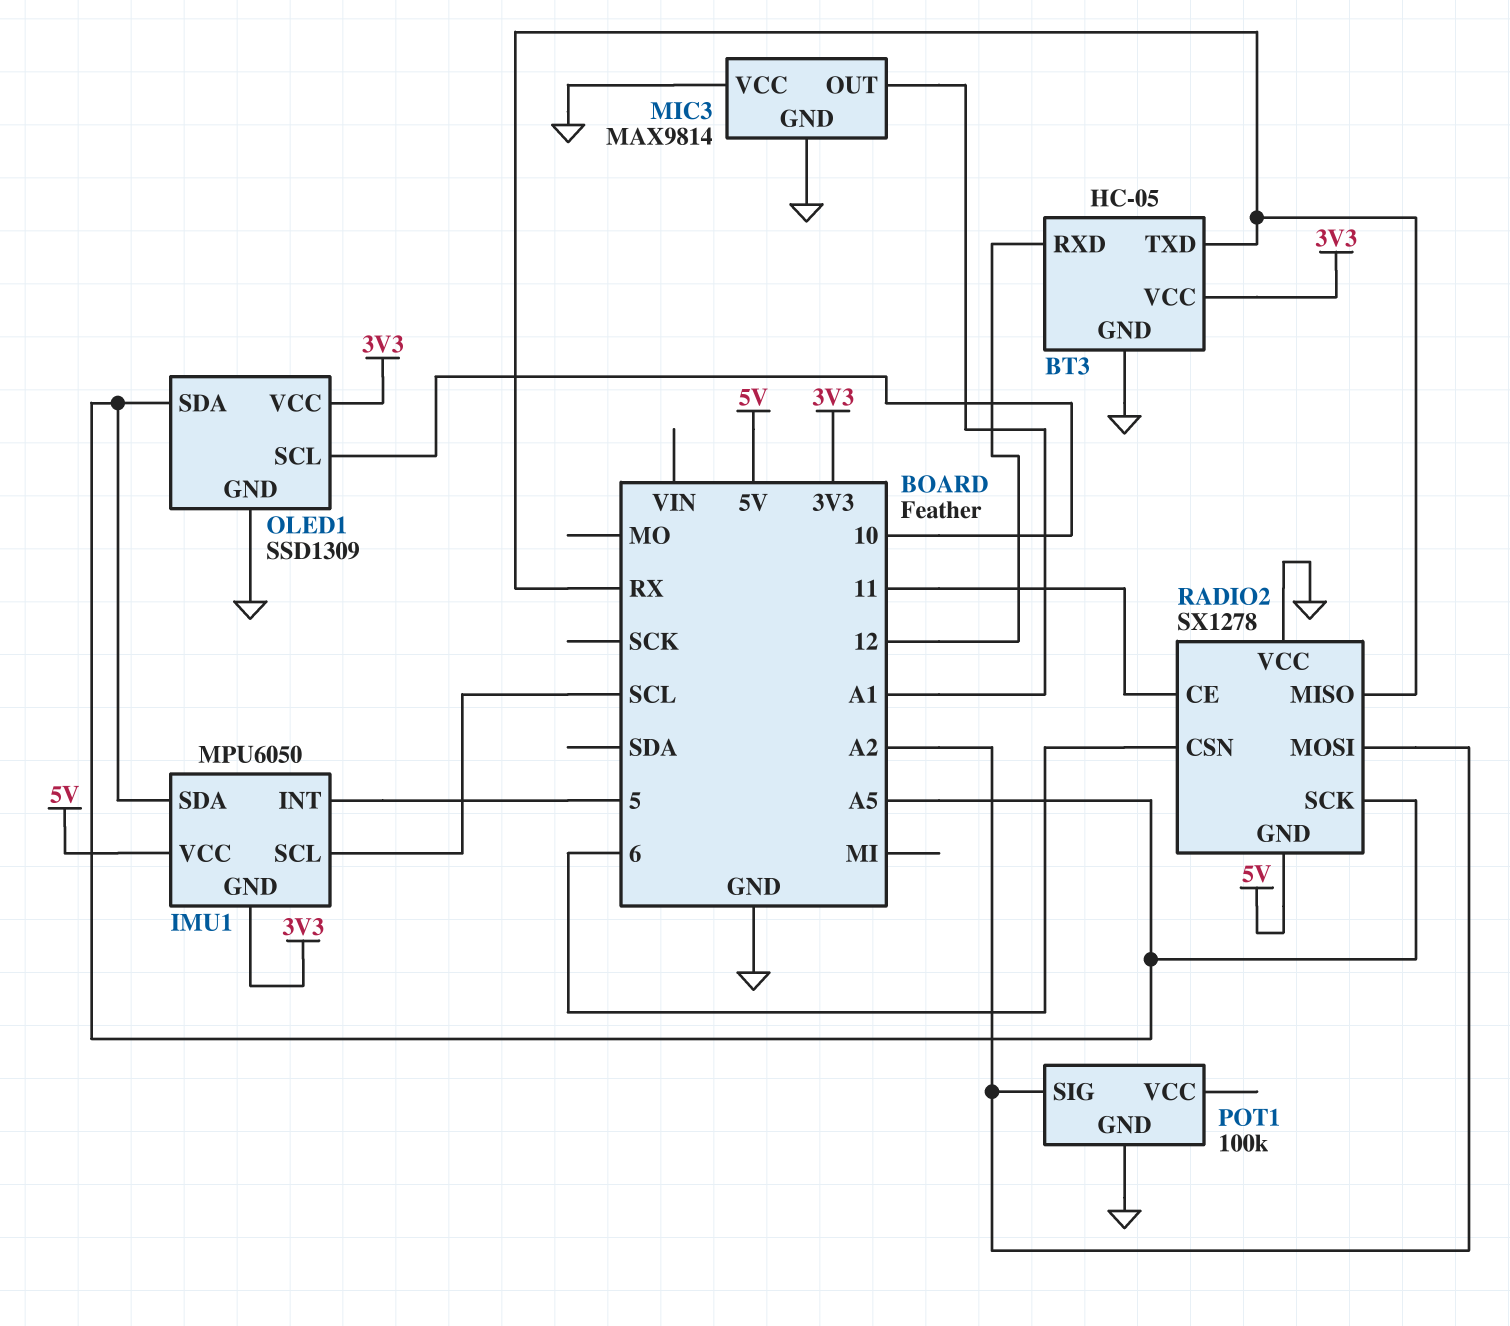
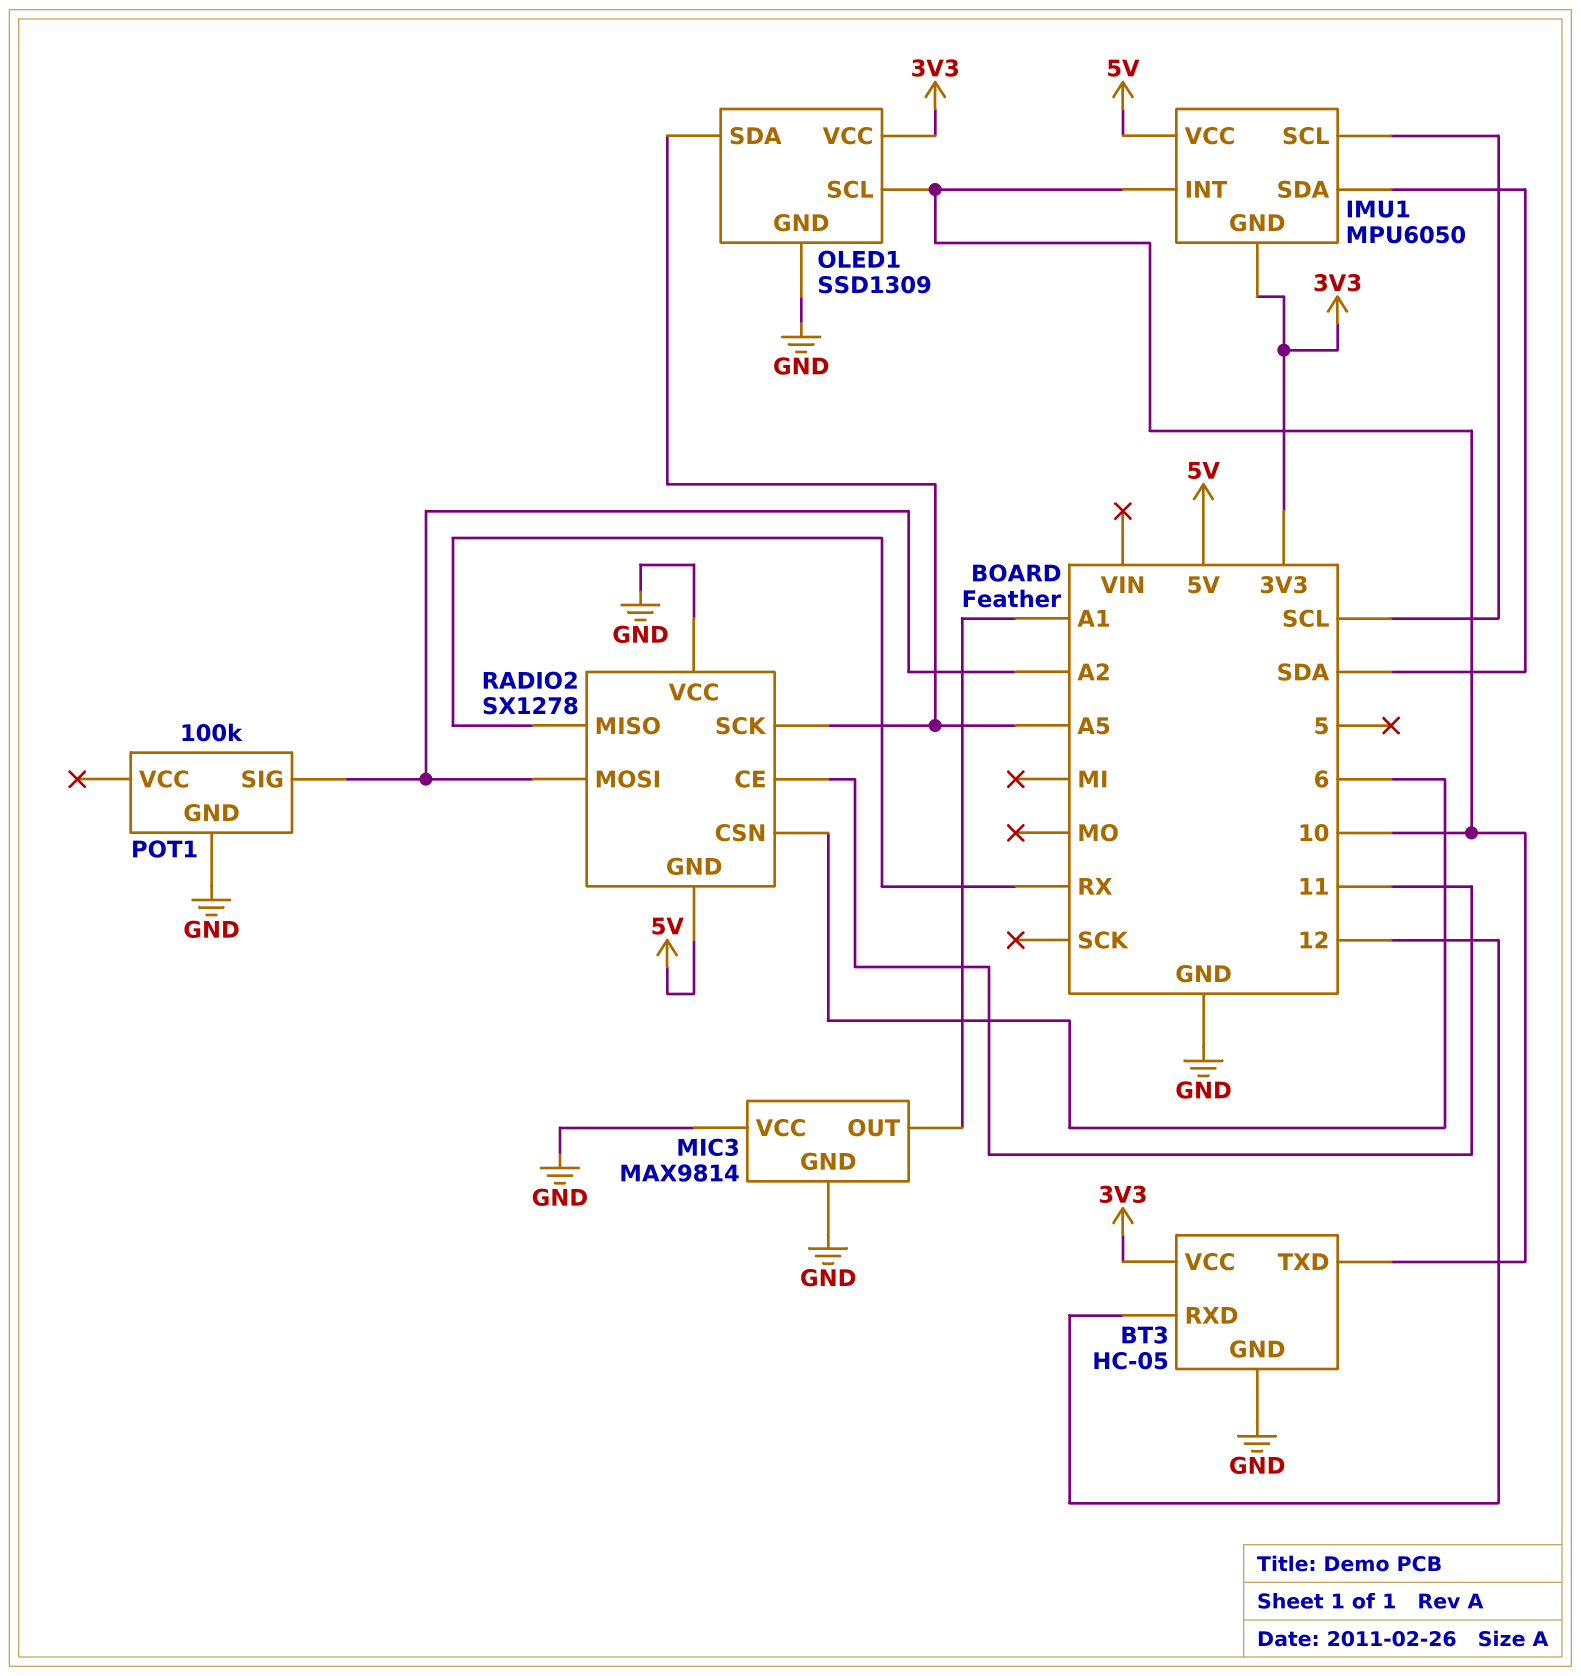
BT3 pin TXD: RX -> 10
IMU1 pin INT: 5 -> 10
IMU1 pin SDA: A5 -> SDA

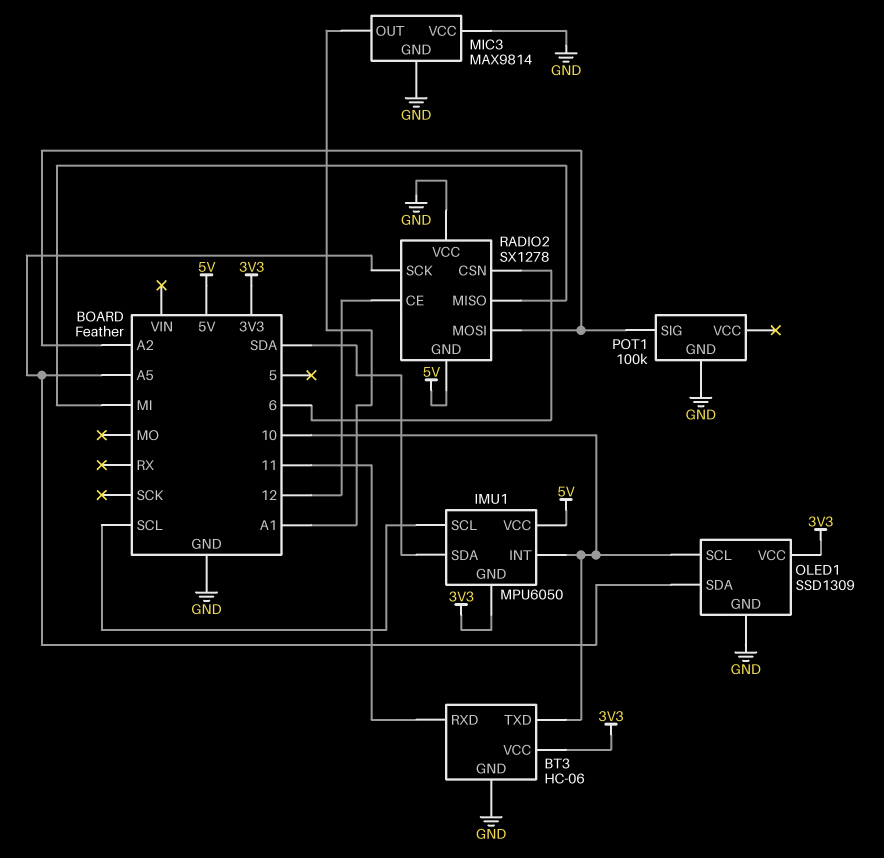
BT3: HC-05 -> HC-06
BT3 pin RXD: 12 -> 11
RADIO2 pin CE: 11 -> 12
RADIO2 pin MISO: RX -> MI

